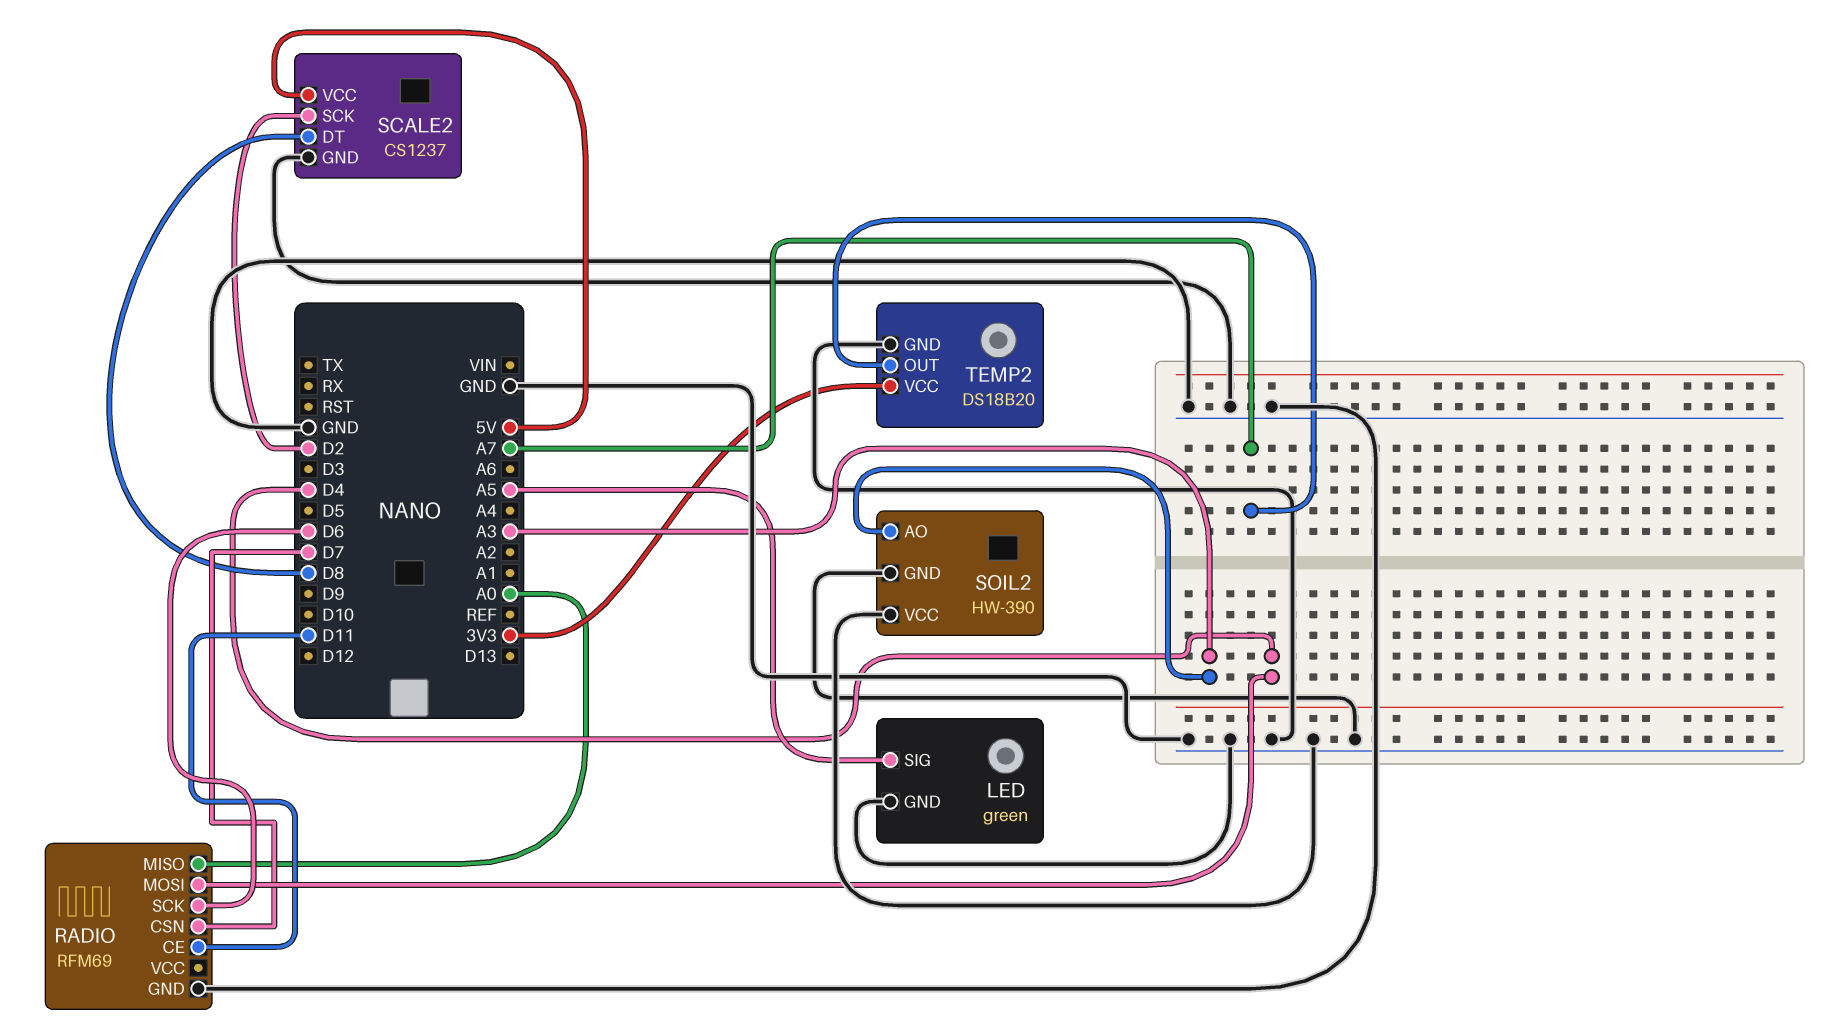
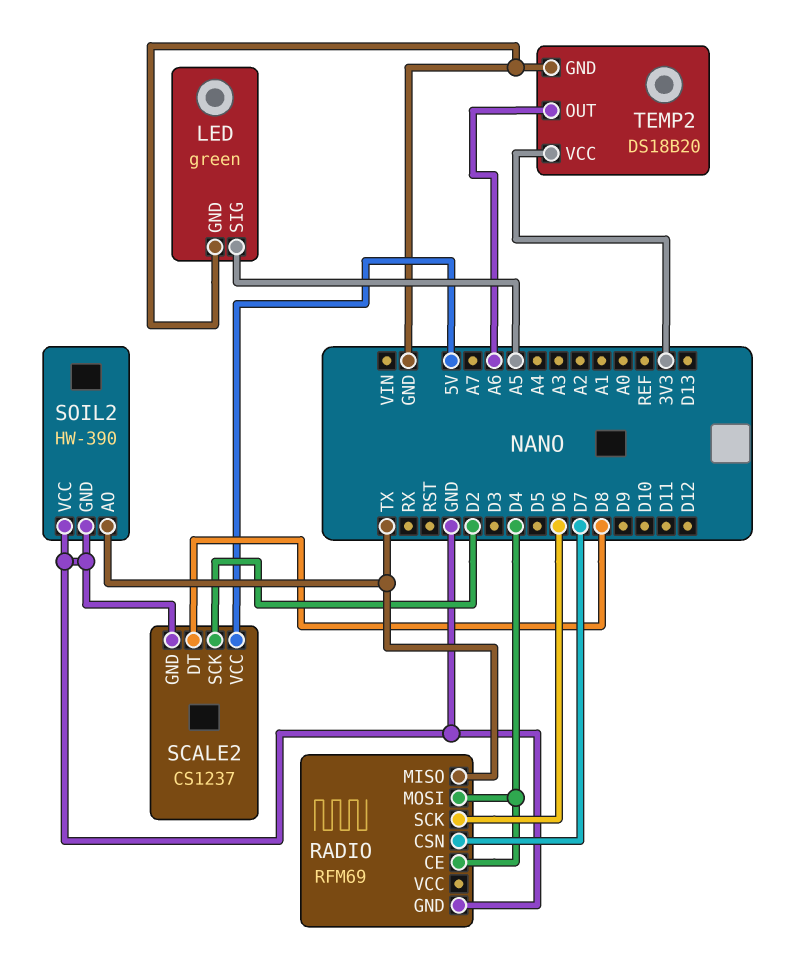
RADIO pin CE: D11 -> D4
RADIO pin MISO: A0 -> TX
SOIL2 pin AO: A3 -> TX
TEMP2 pin OUT: A7 -> A6

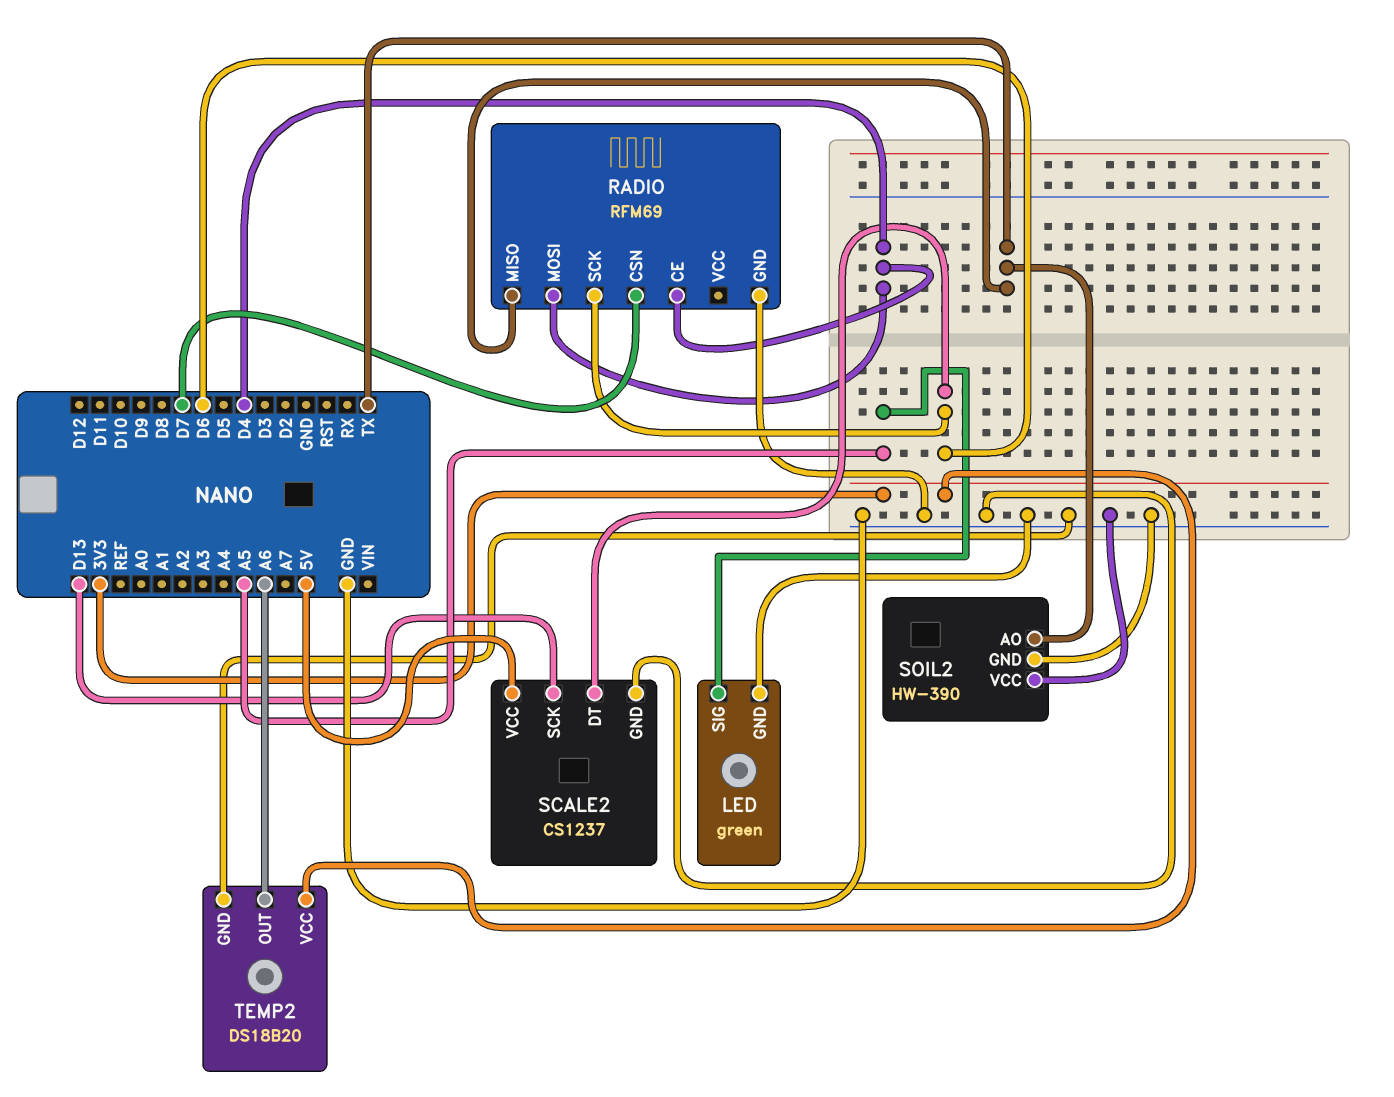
SCALE2 pin DT: D8 -> D6
SCALE2 pin SCK: D2 -> D13

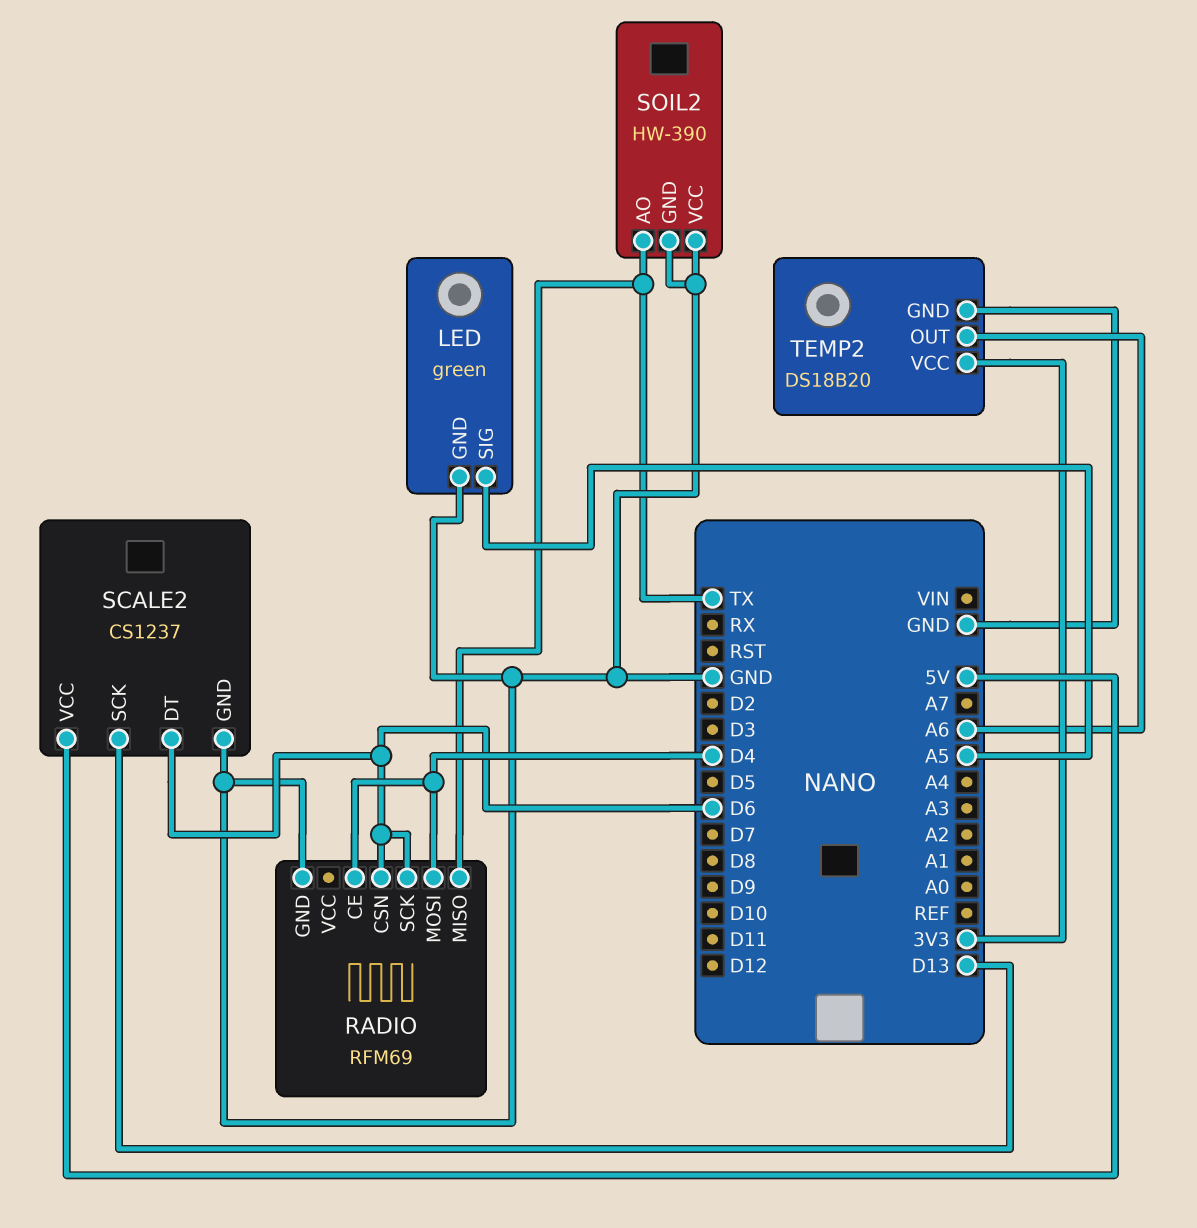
RADIO pin CSN: D7 -> D6

